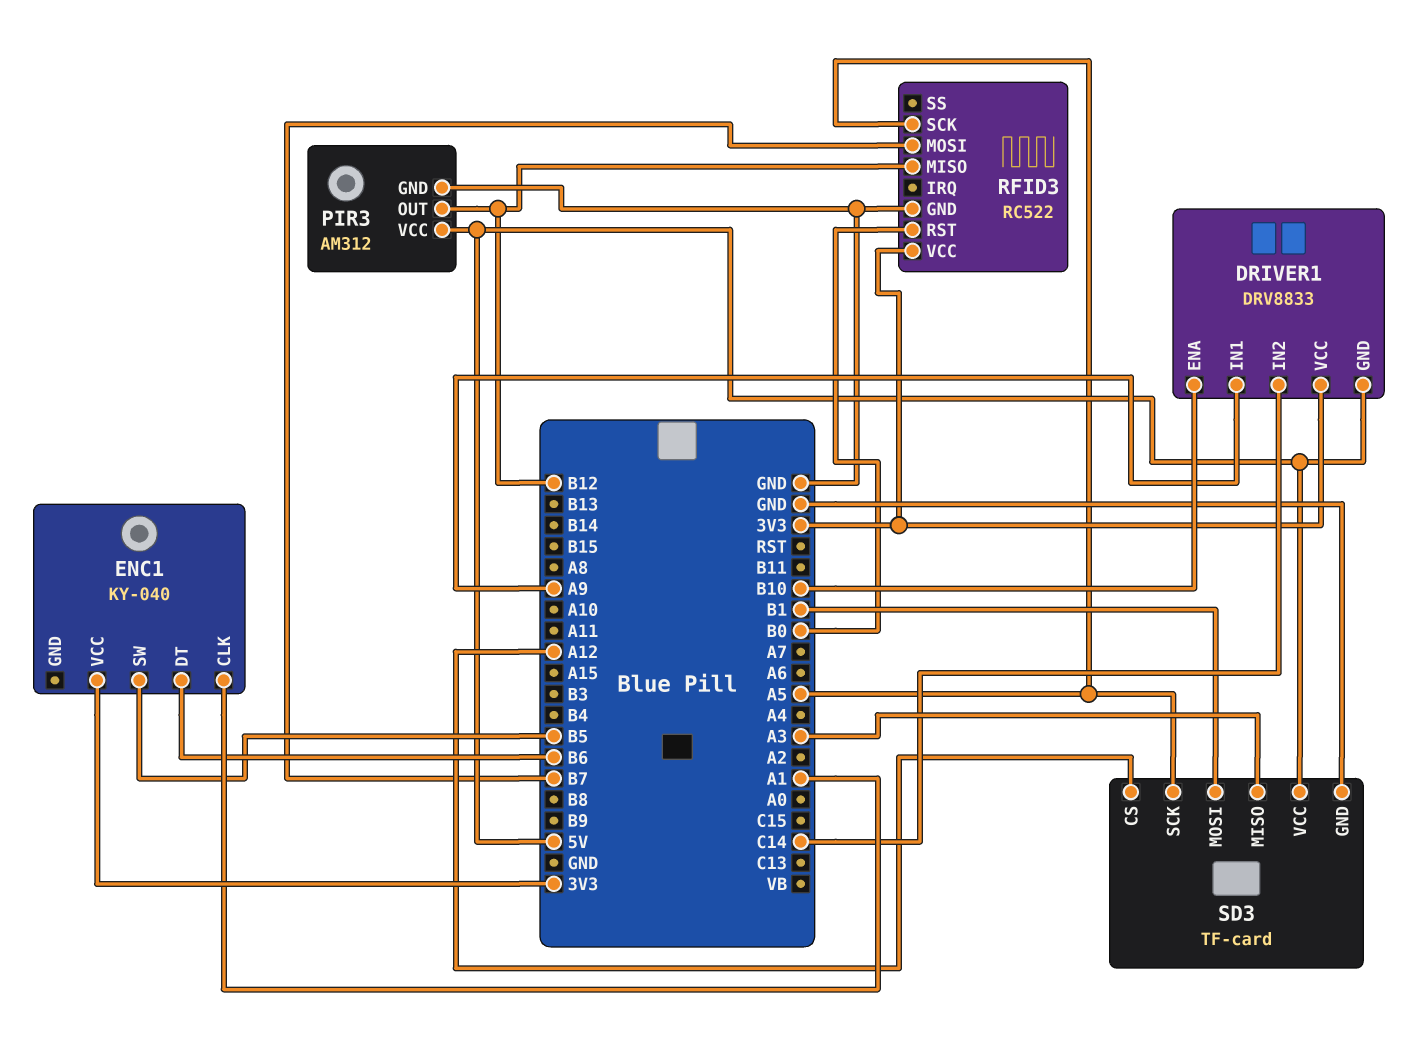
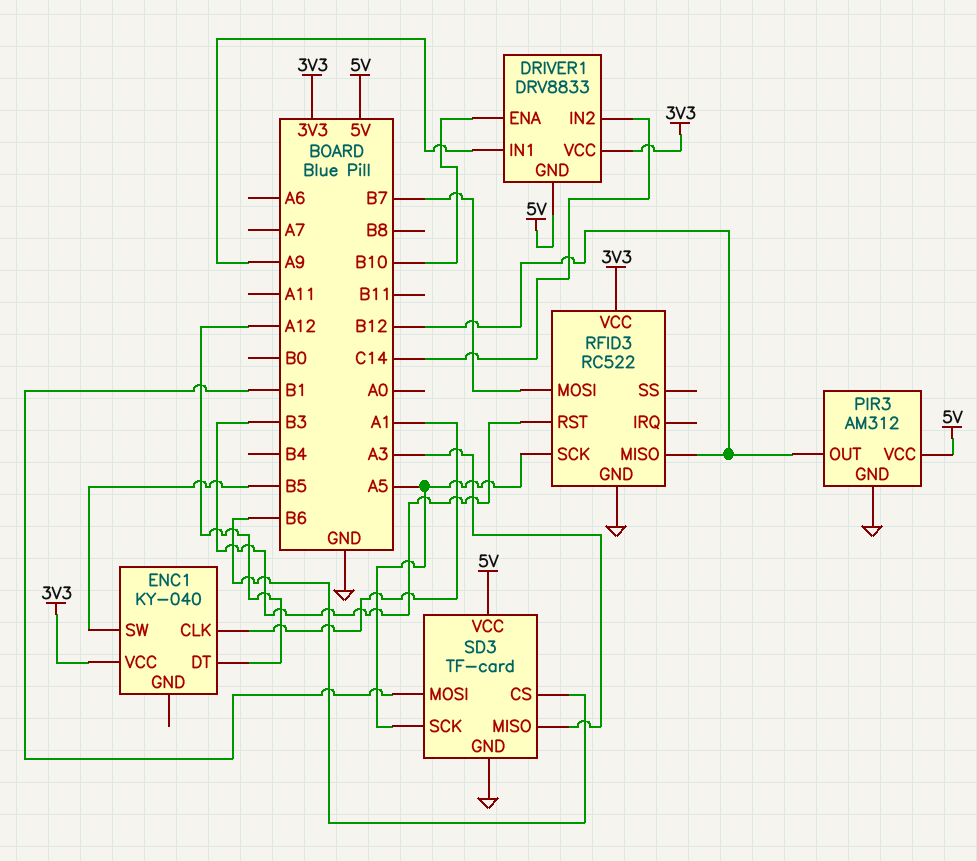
ENC1 pin DT: B6 -> A12
RFID3 pin RST: B0 -> B3
SD3 pin CS: A12 -> B6

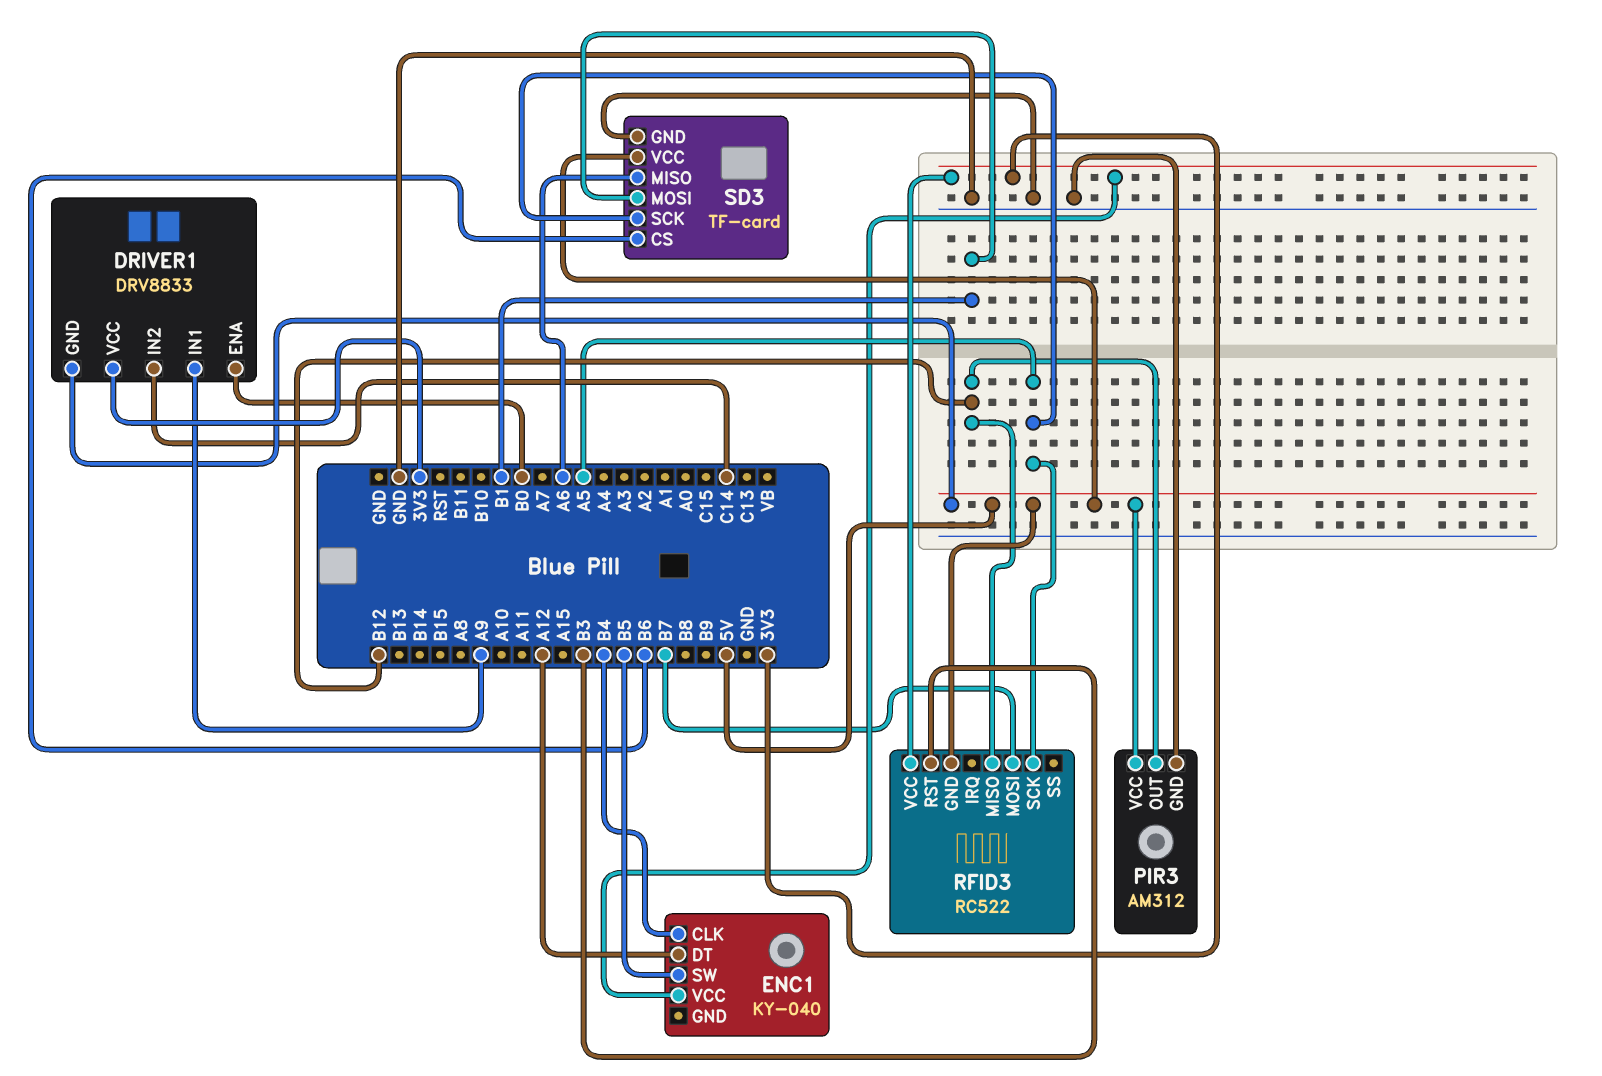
DRIVER1 pin ENA: B10 -> B0
ENC1 pin CLK: A1 -> B4
RFID3 pin GND: GND -> 5V
SD3 pin MISO: A3 -> A6

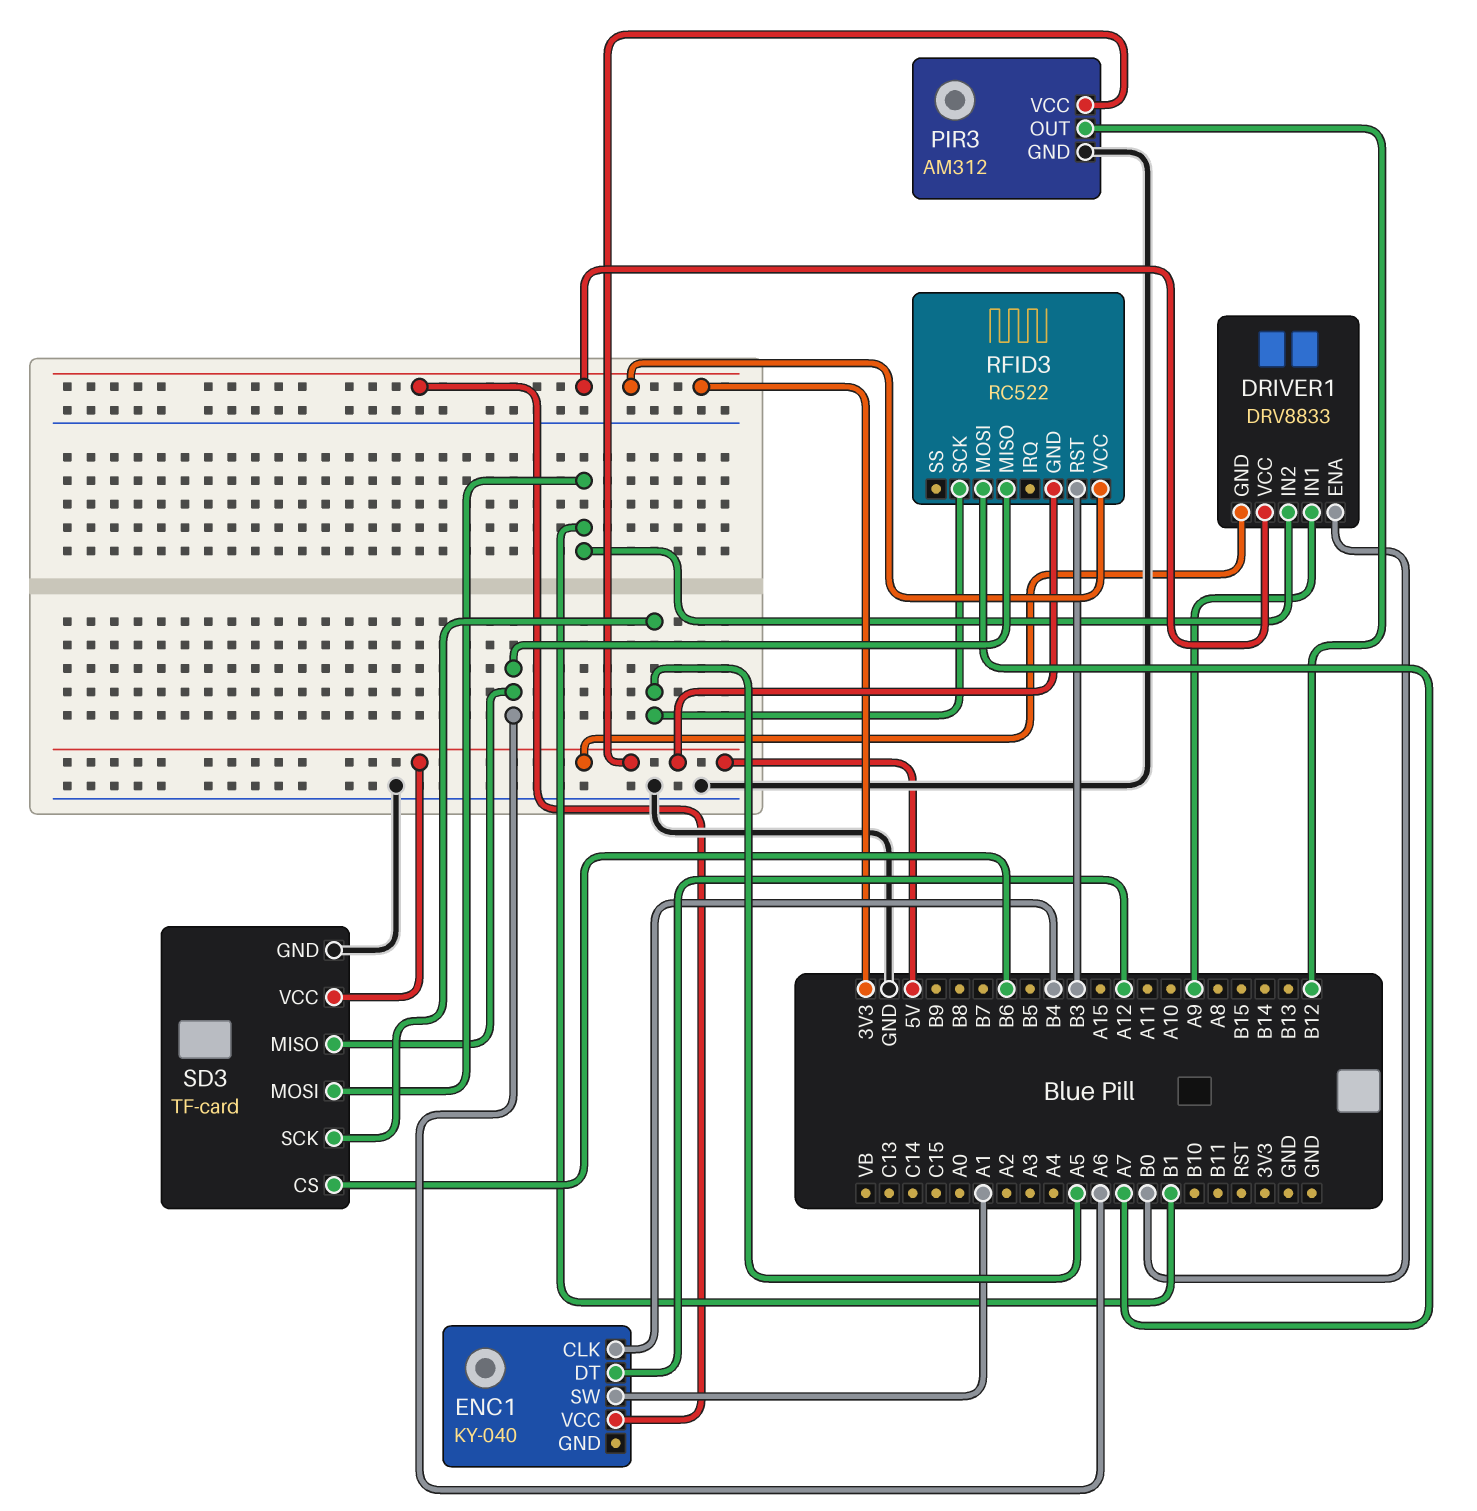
DRIVER1 pin IN2: C14 -> B1
ENC1 pin SW: B5 -> A1
RFID3 pin MISO: B12 -> A6
RFID3 pin MOSI: B7 -> A7

